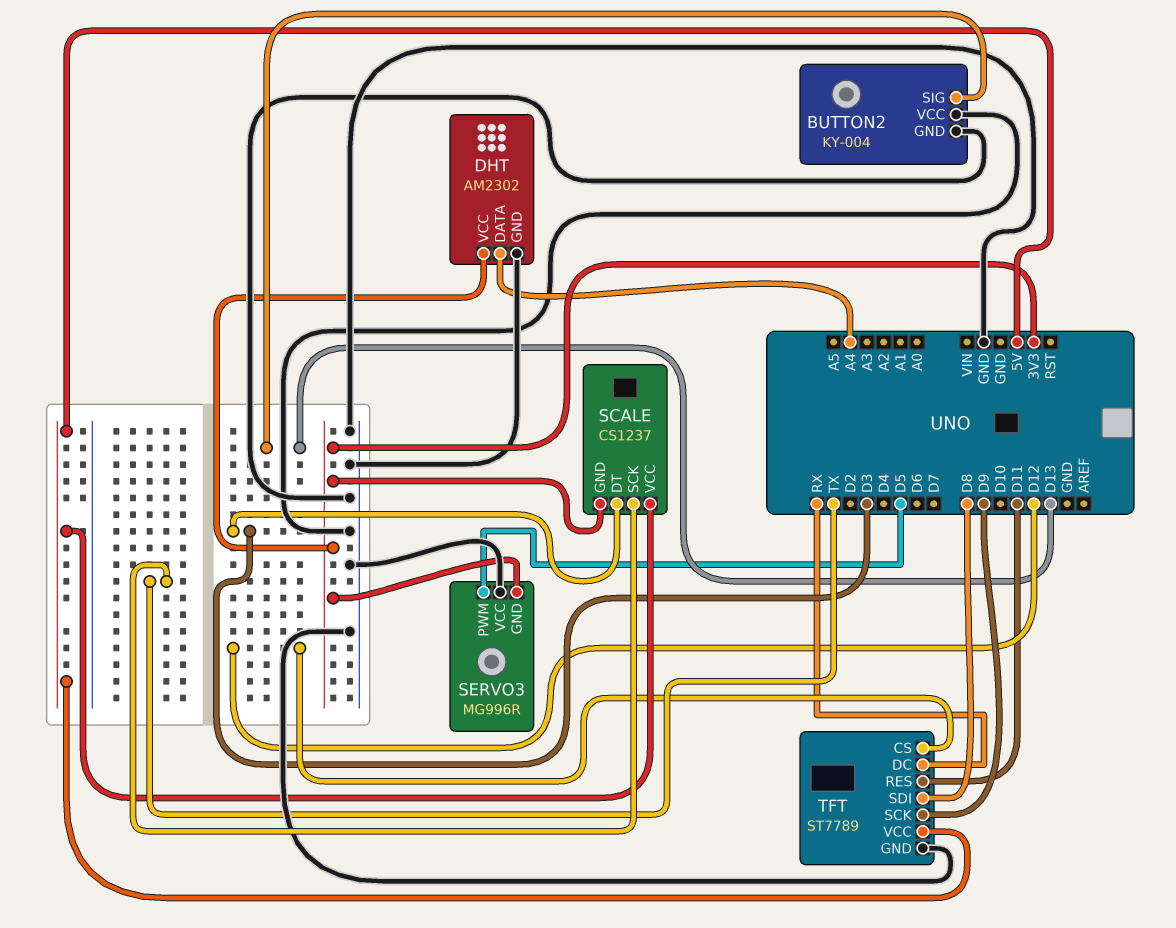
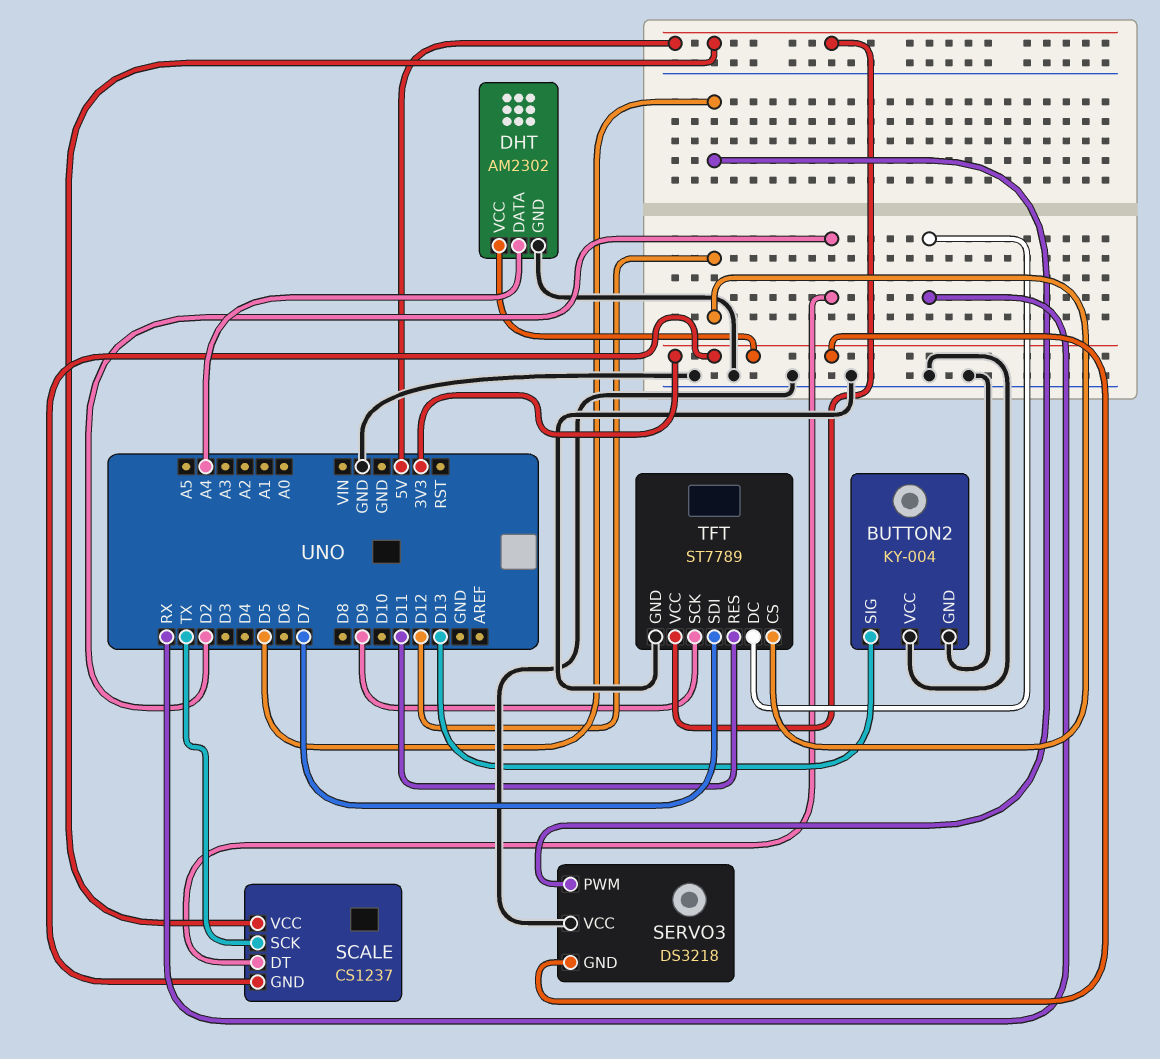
SCALE pin DT: D3 -> D2
SERVO3: MG996R -> DS3218
TFT pin SDI: D8 -> D7

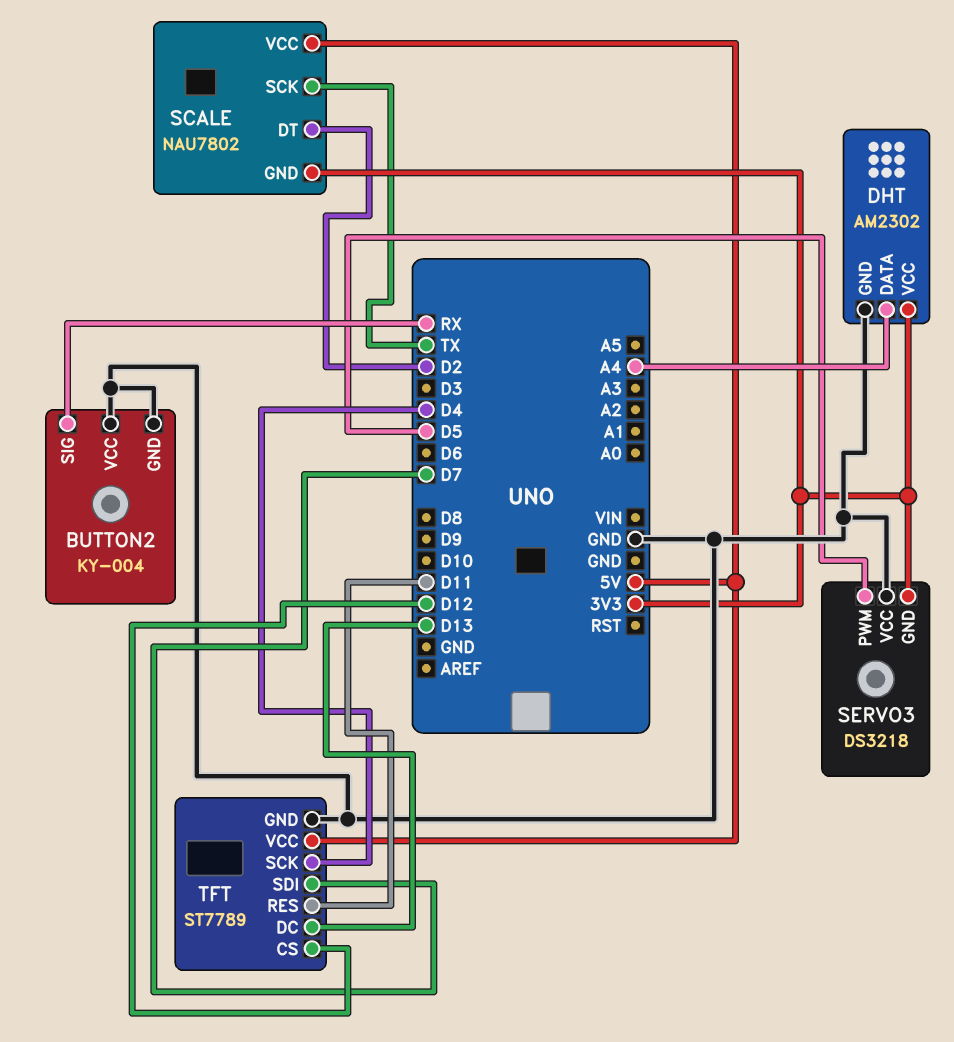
BUTTON2 pin SIG: D13 -> RX
SCALE: CS1237 -> NAU7802
TFT pin DC: RX -> D13
TFT pin SCK: D9 -> D4

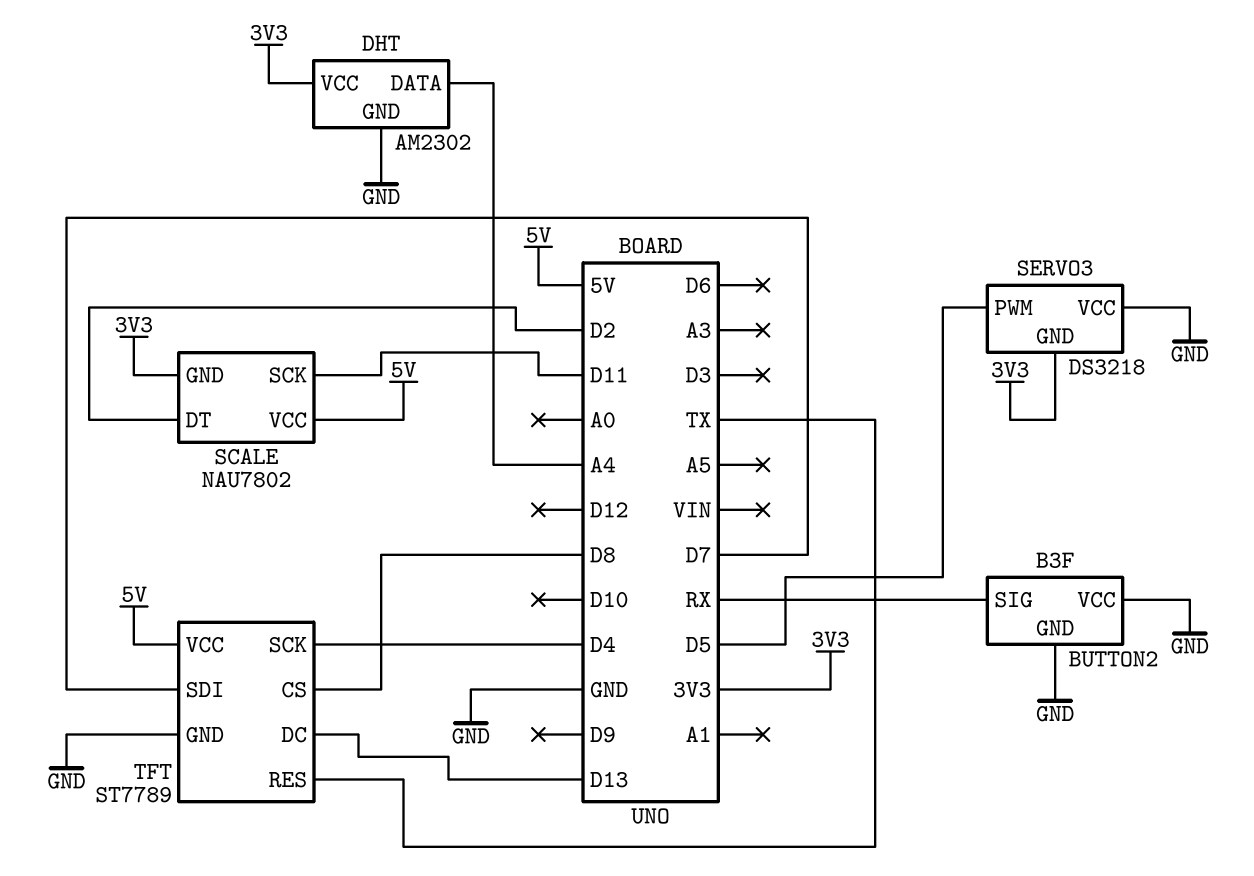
BUTTON2: KY-004 -> B3F
SCALE pin SCK: TX -> D11
TFT pin CS: D12 -> D8
TFT pin RES: D11 -> TX

